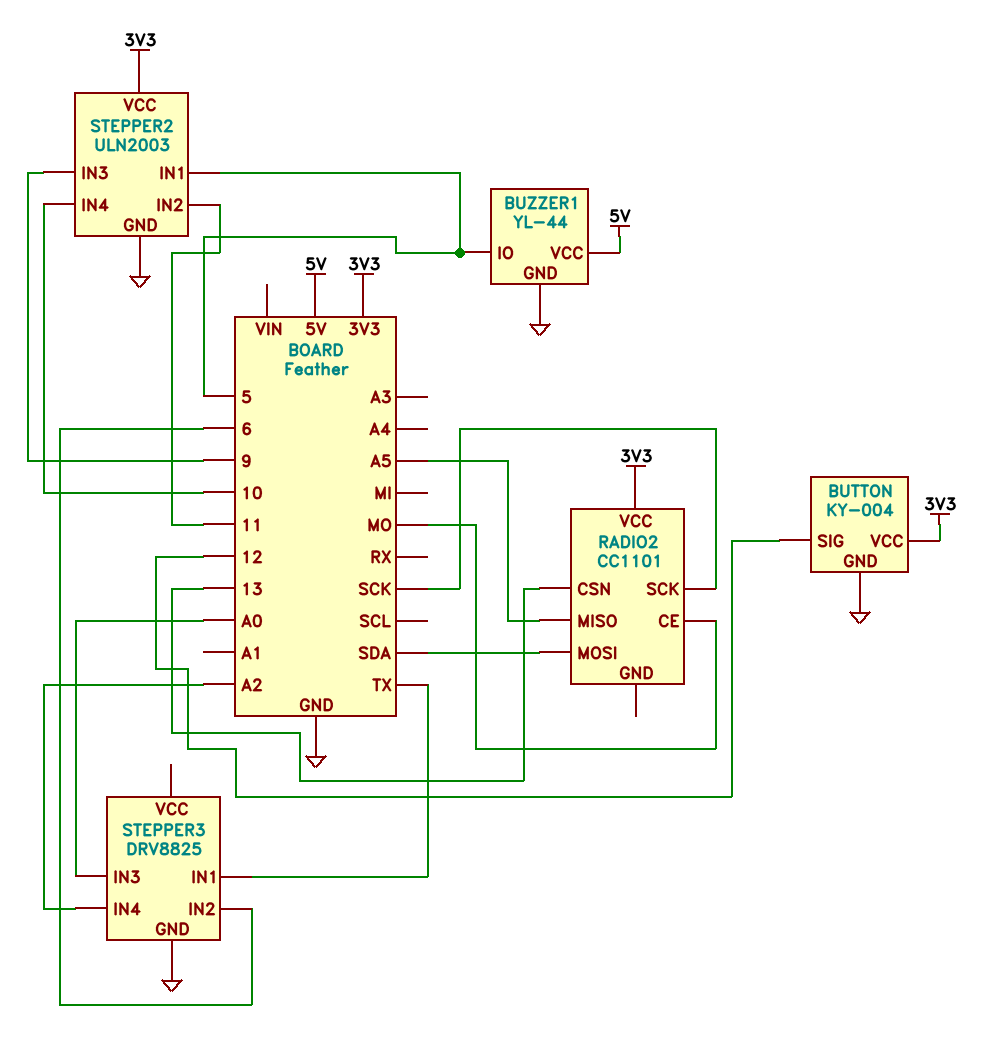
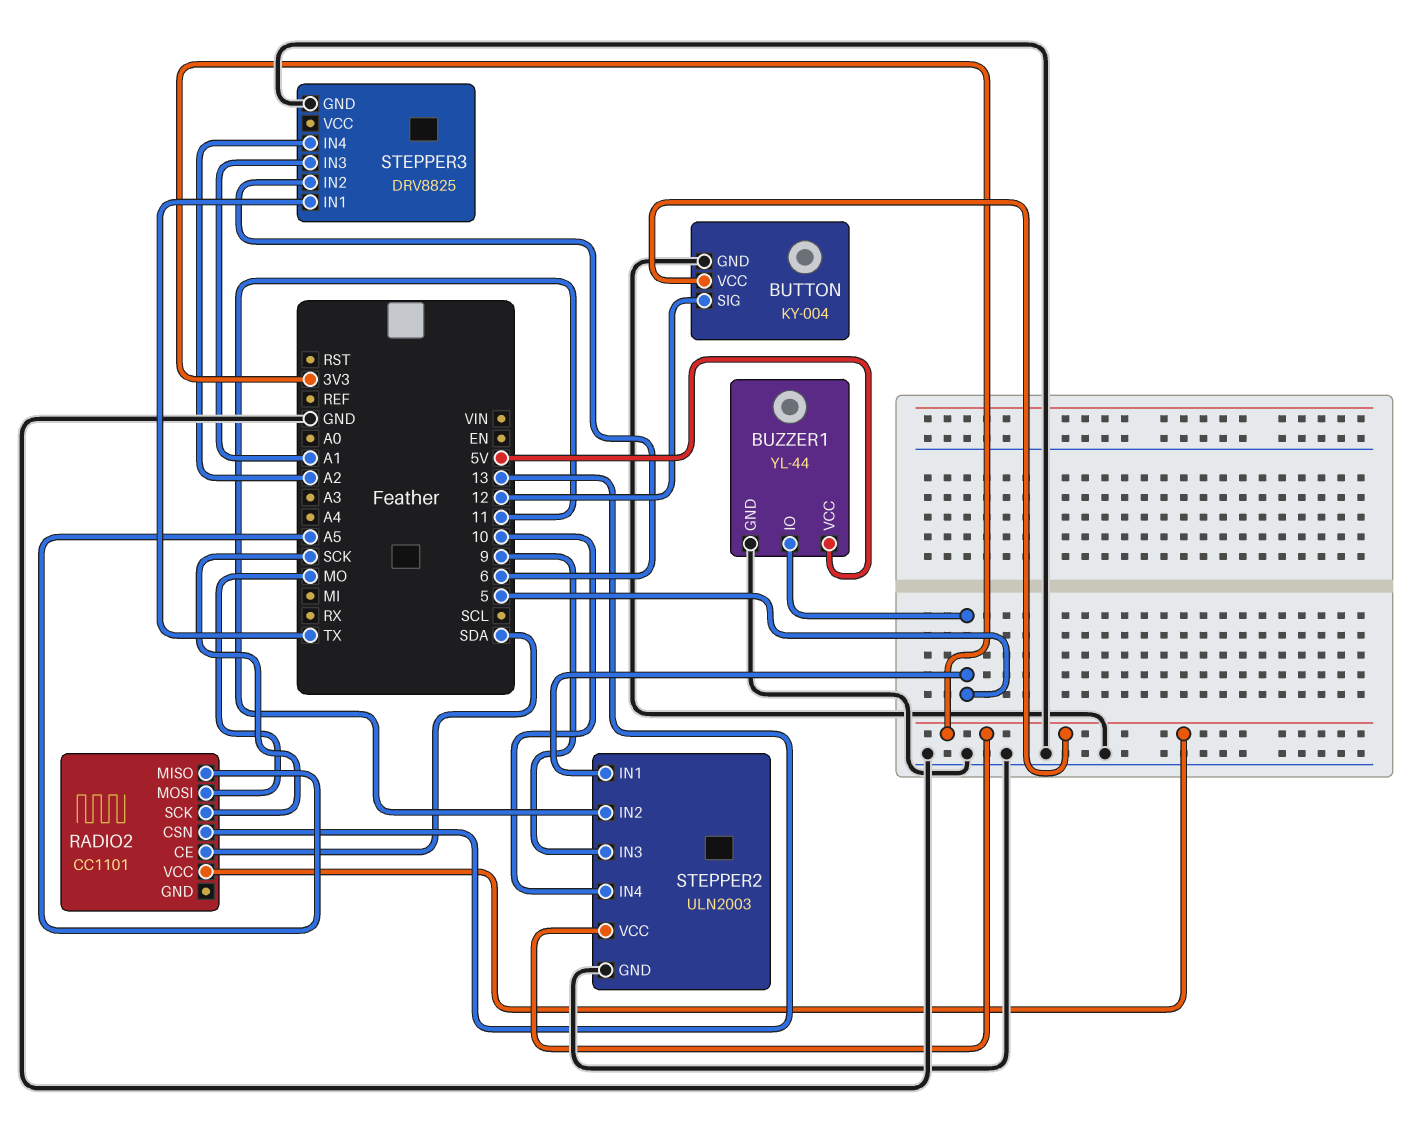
RADIO2 pin CE: MO -> SDA
RADIO2 pin MOSI: SDA -> MO
STEPPER3 pin IN3: A0 -> A1

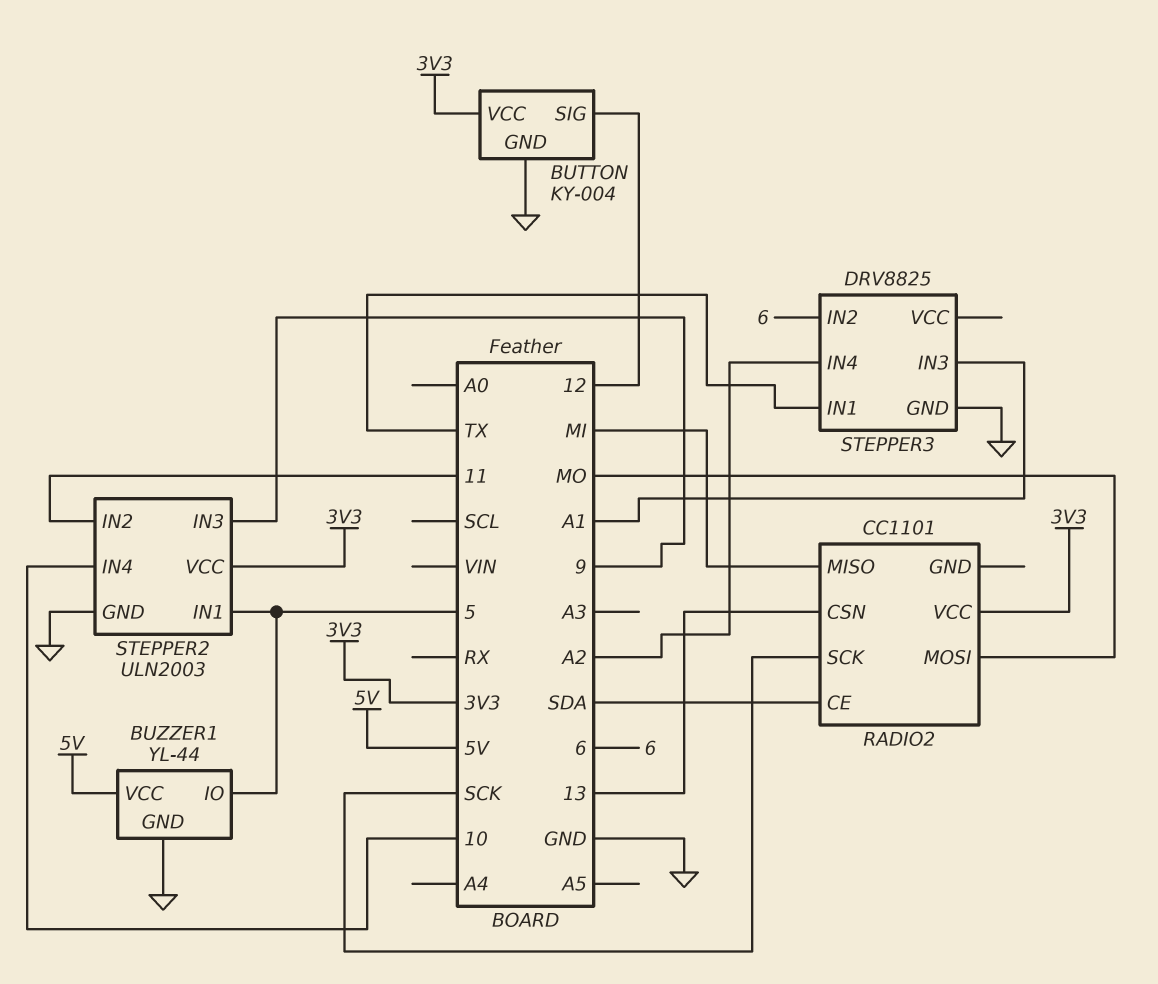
RADIO2 pin MISO: A5 -> MI

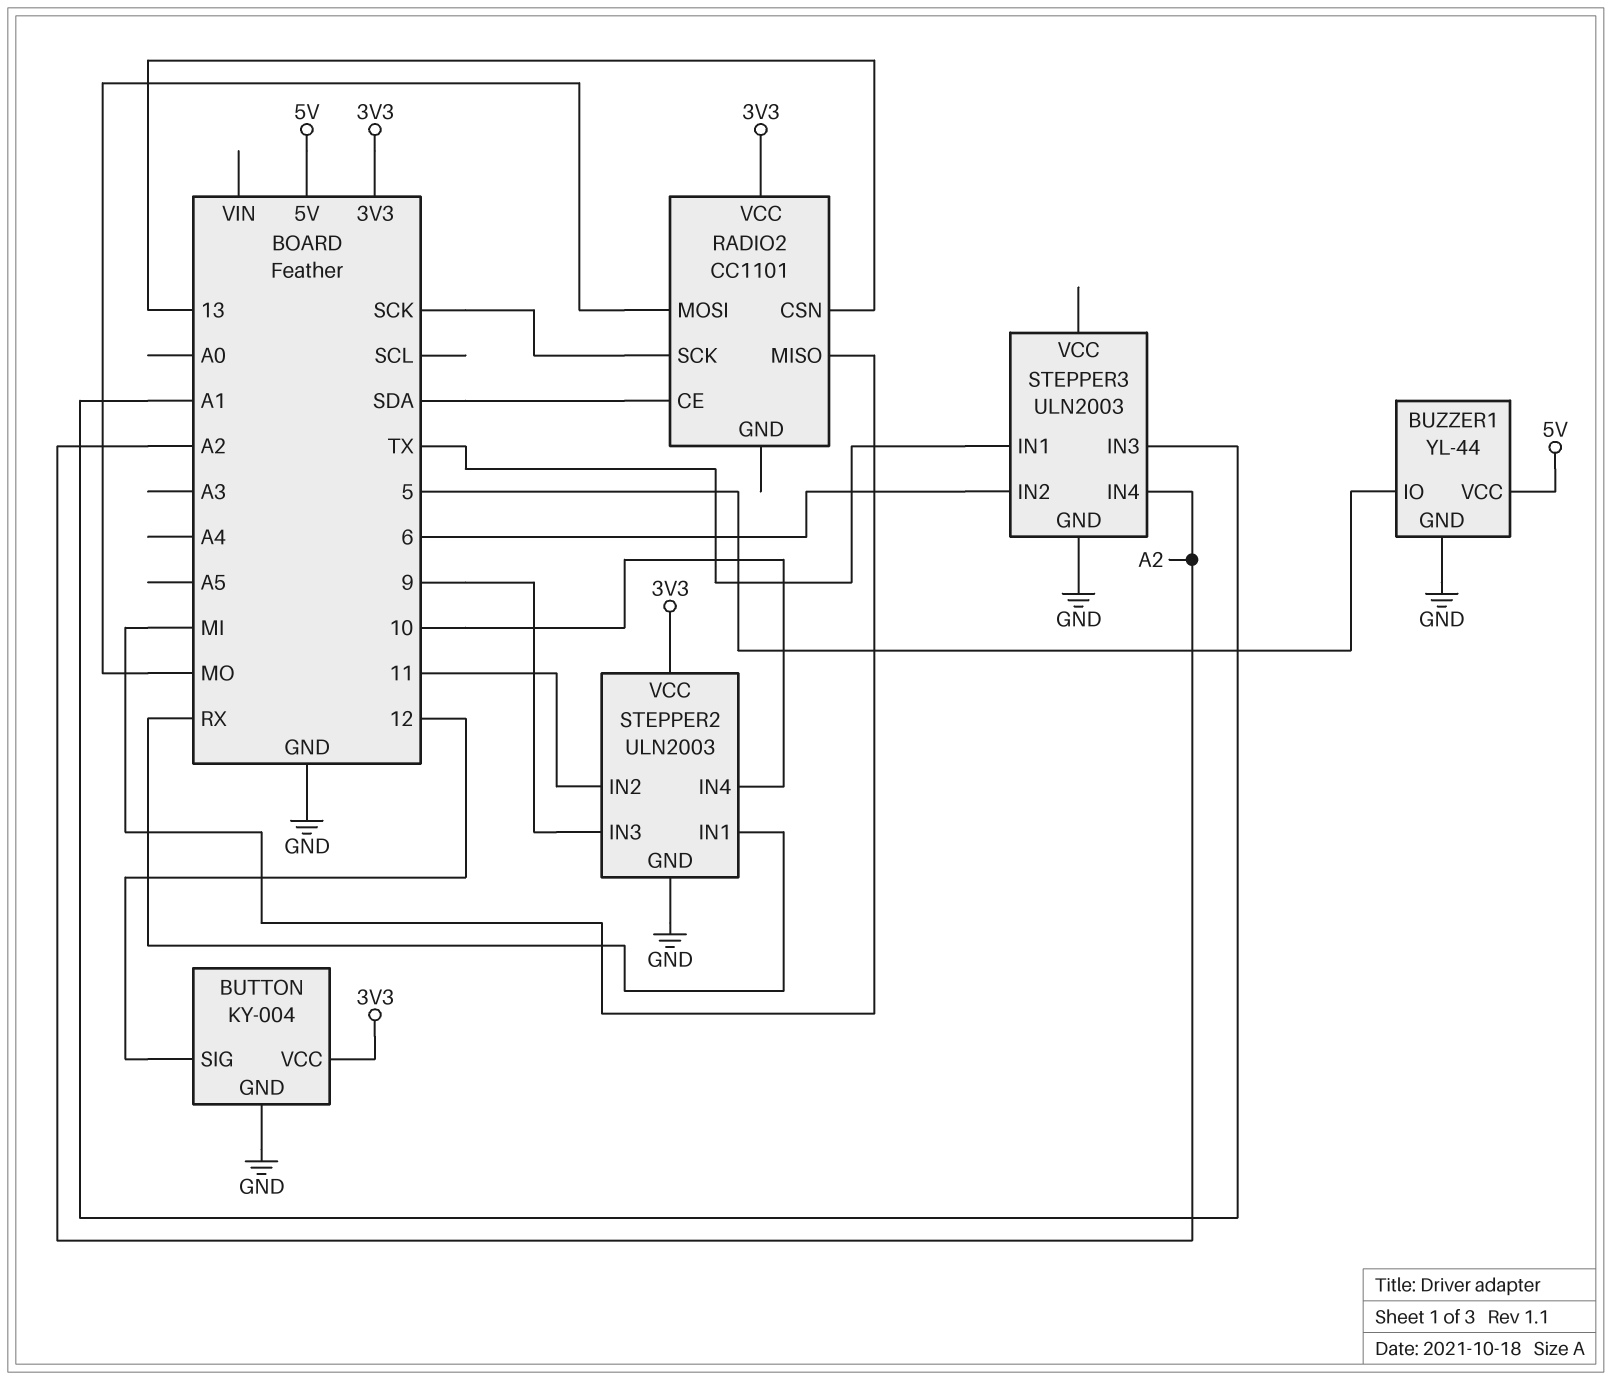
STEPPER2 pin IN1: 5 -> RX
STEPPER3: DRV8825 -> ULN2003

